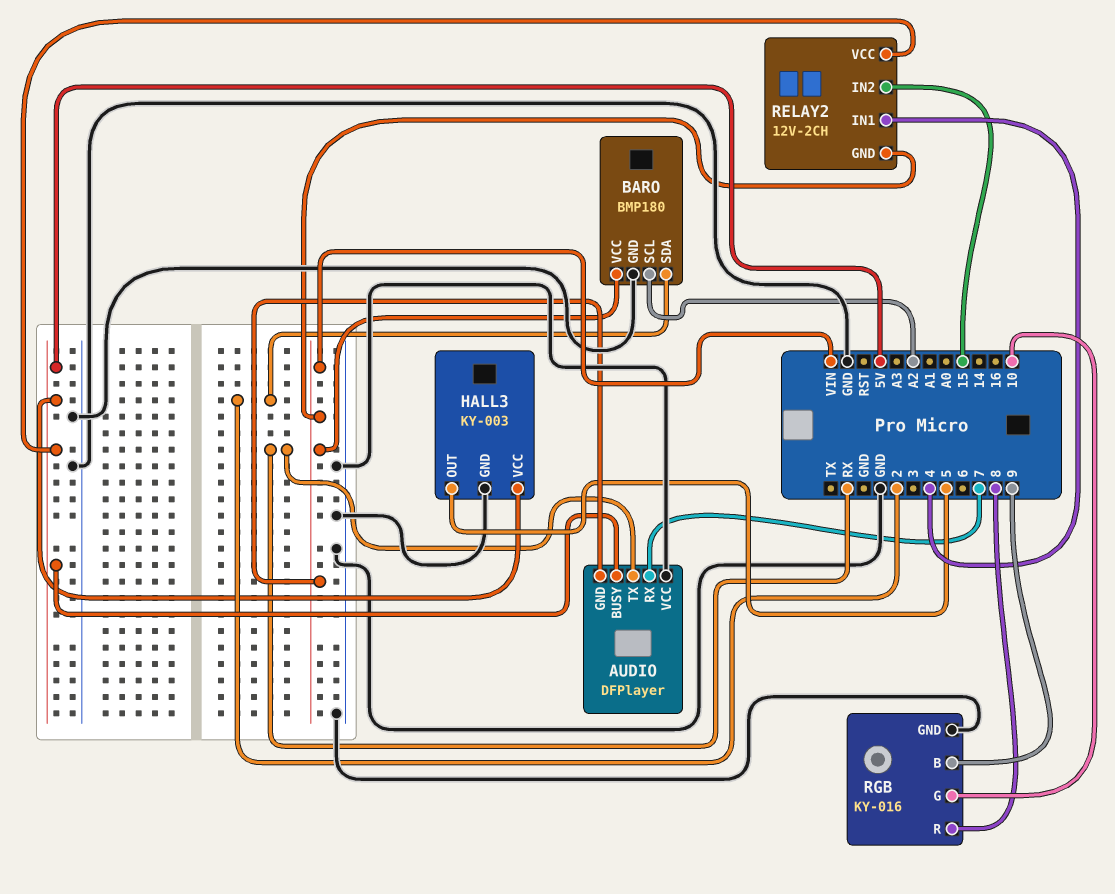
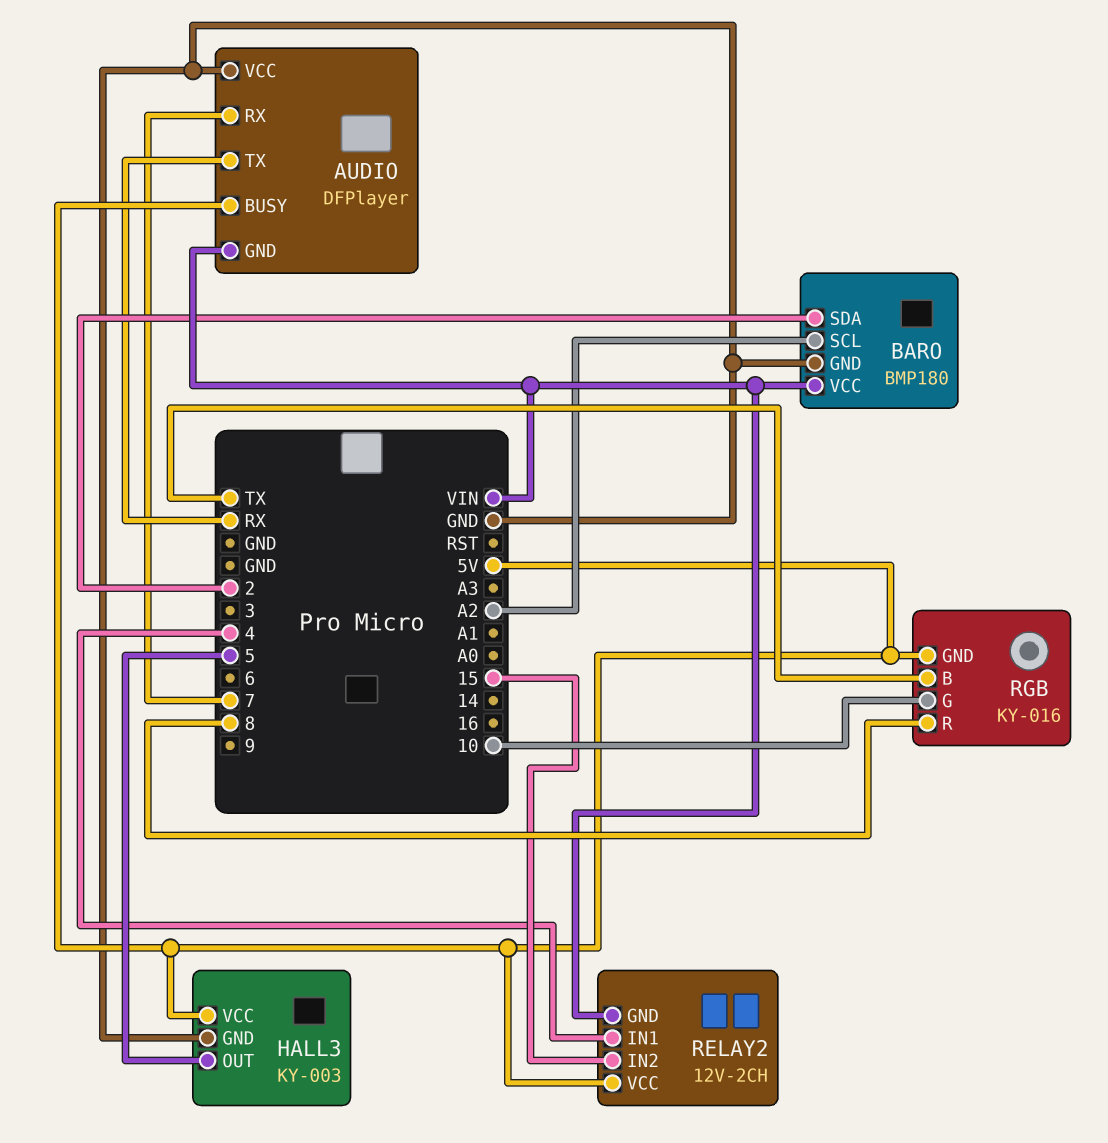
RGB pin B: 9 -> TX
RGB pin GND: GND -> 5V

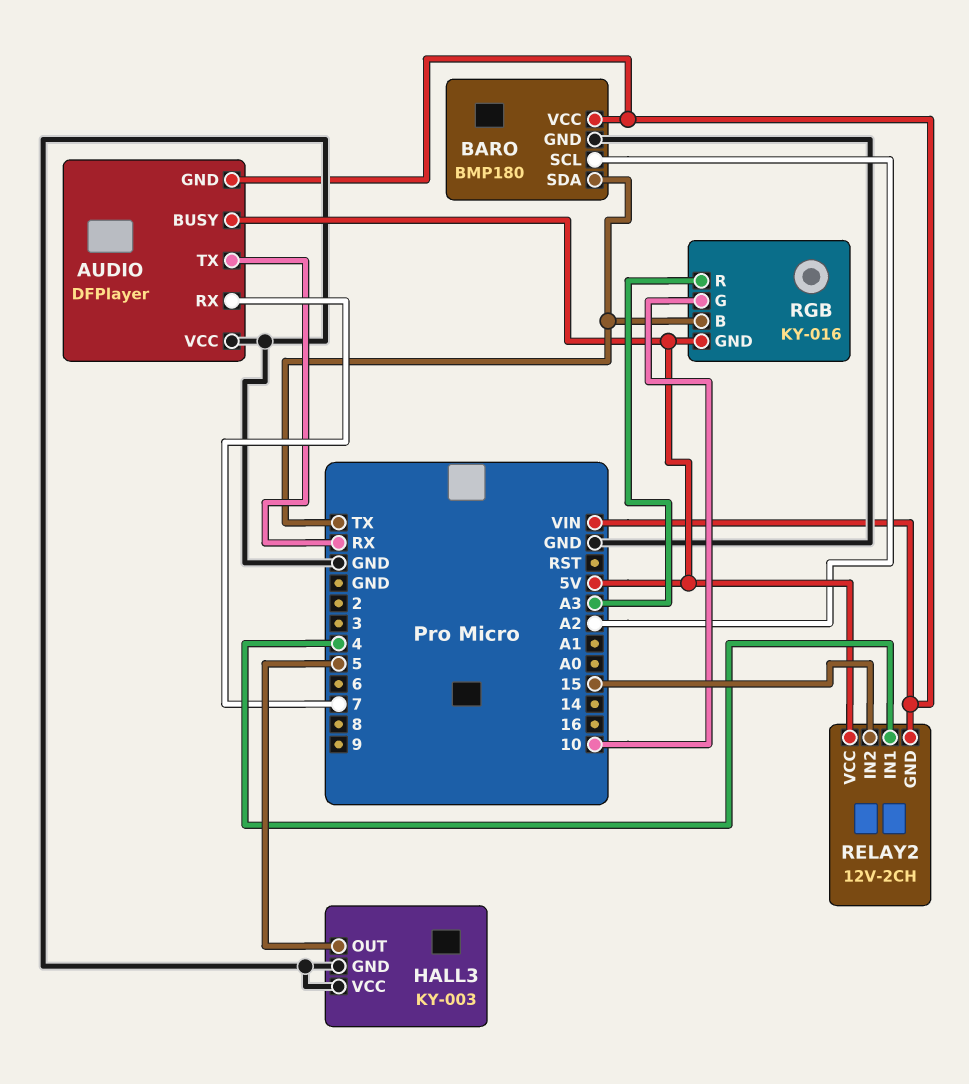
BARO pin SDA: 2 -> TX
HALL3 pin VCC: 5V -> GND
RGB pin R: 8 -> A3

